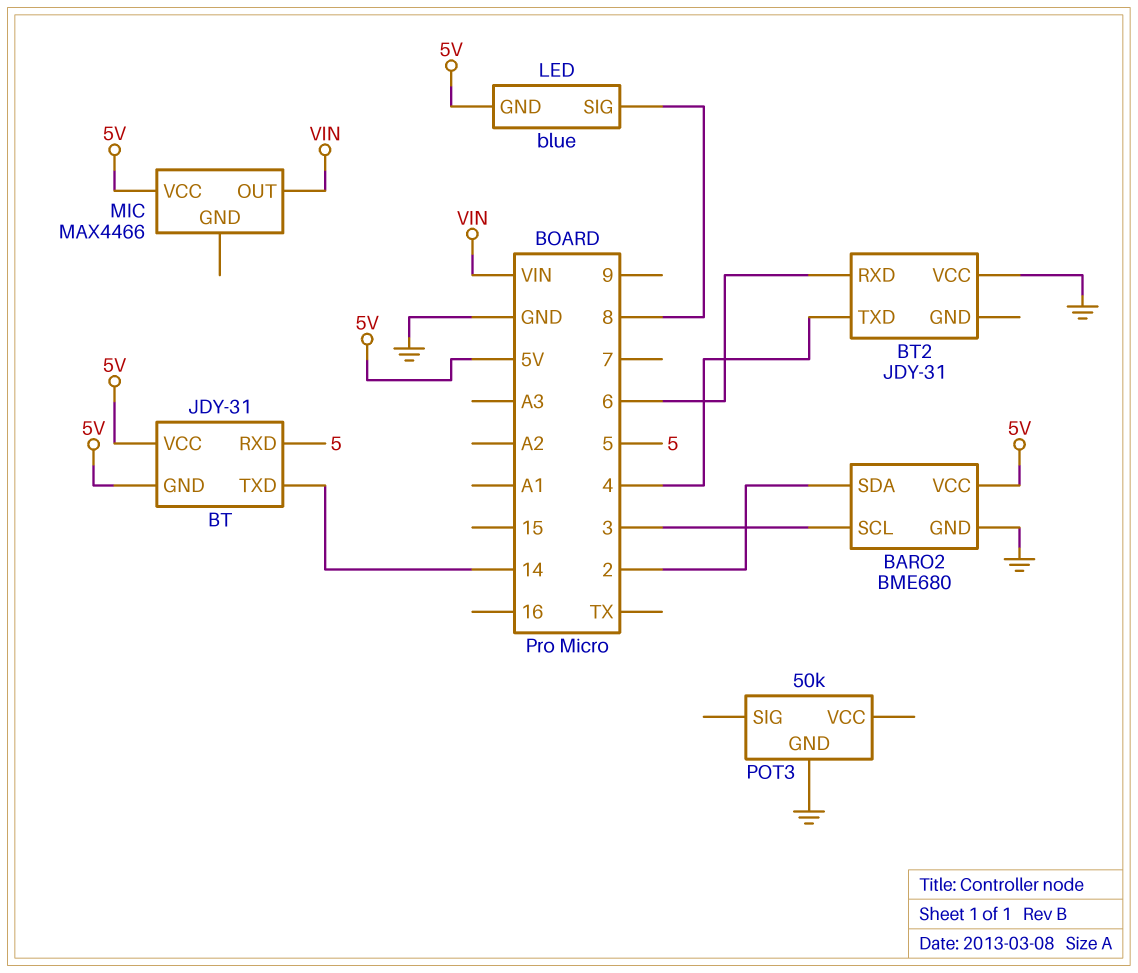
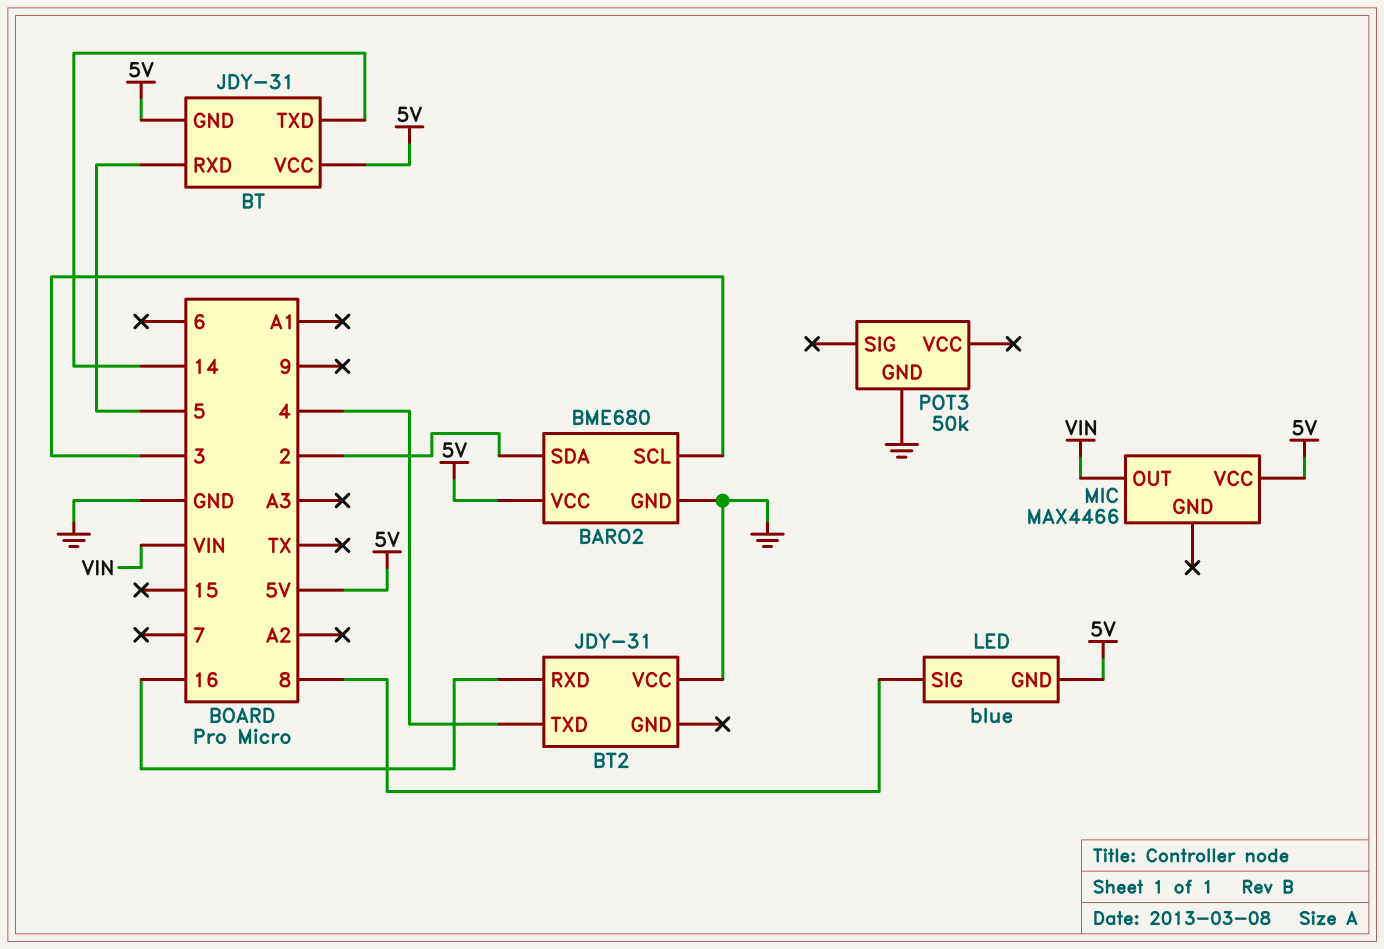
BT2 pin RXD: 6 -> 16

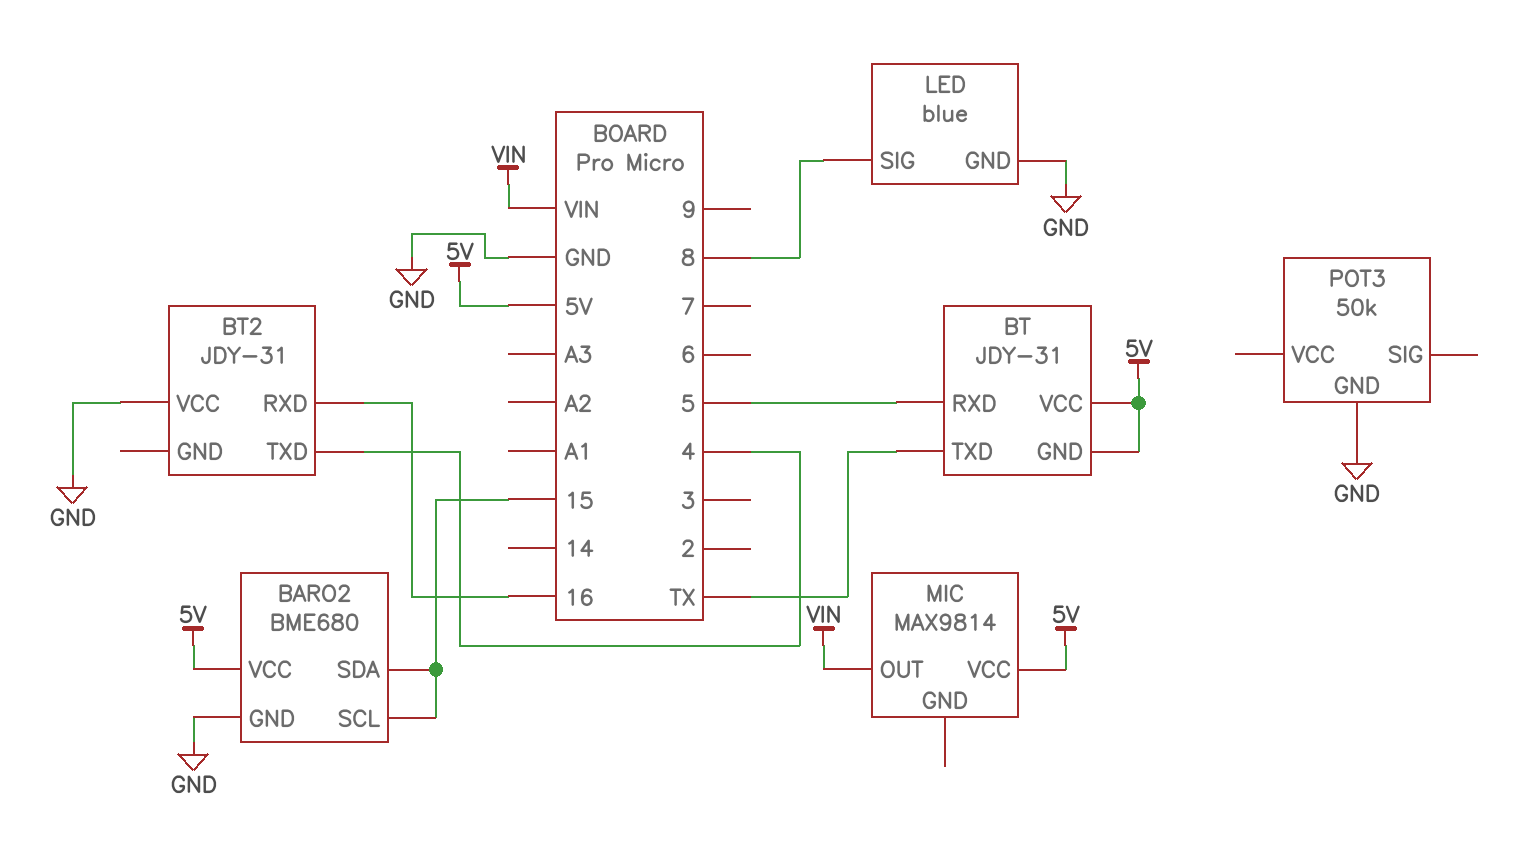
BARO2 pin SCL: 3 -> 15
BARO2 pin SDA: 2 -> 15
BT pin TXD: 14 -> TX
LED pin GND: 5V -> GND
MIC: MAX4466 -> MAX9814

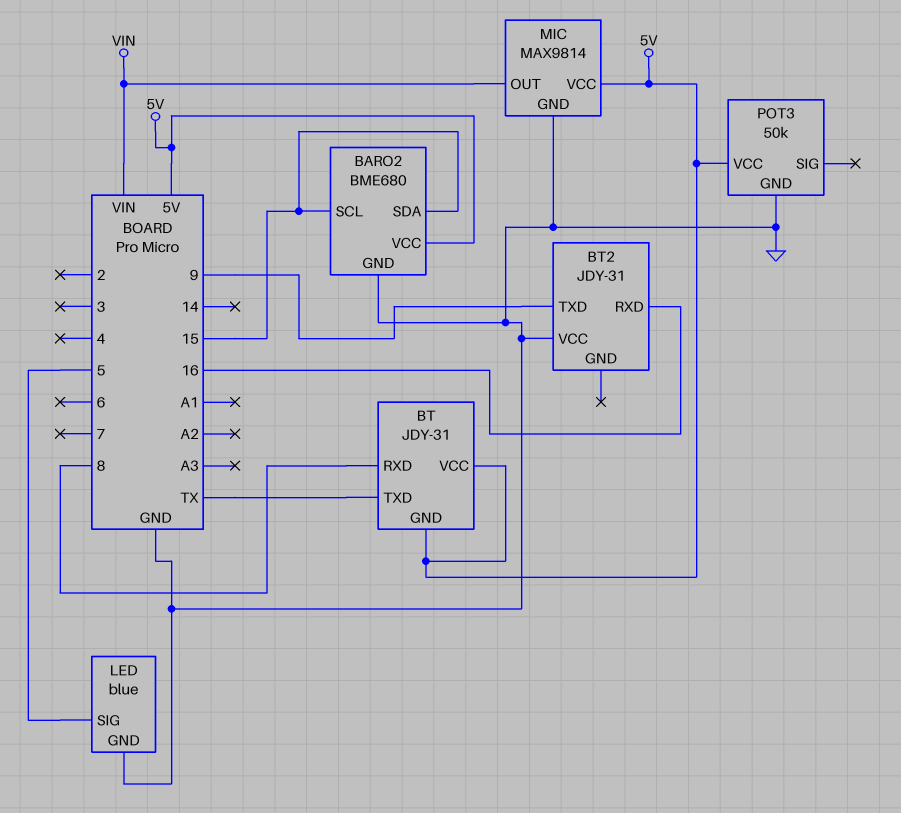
BT pin RXD: 5 -> 8
BT2 pin TXD: 4 -> 9
LED pin SIG: 8 -> 5
MIC pin GND: none -> GND
POT3 pin VCC: none -> 5V

